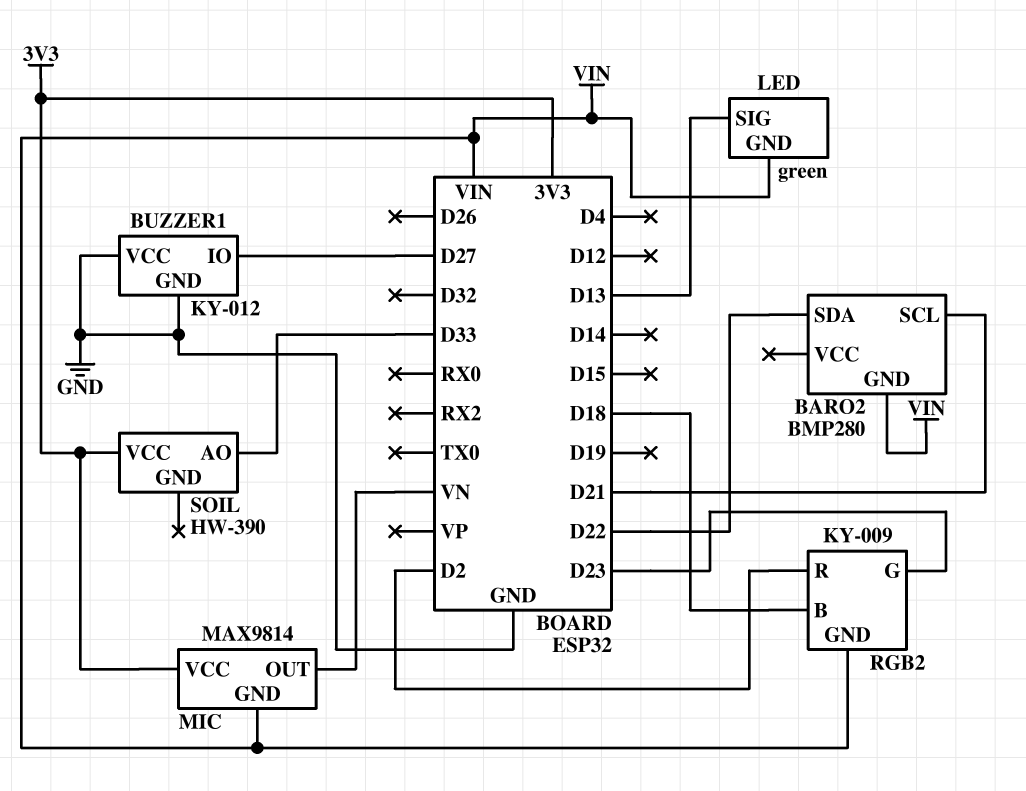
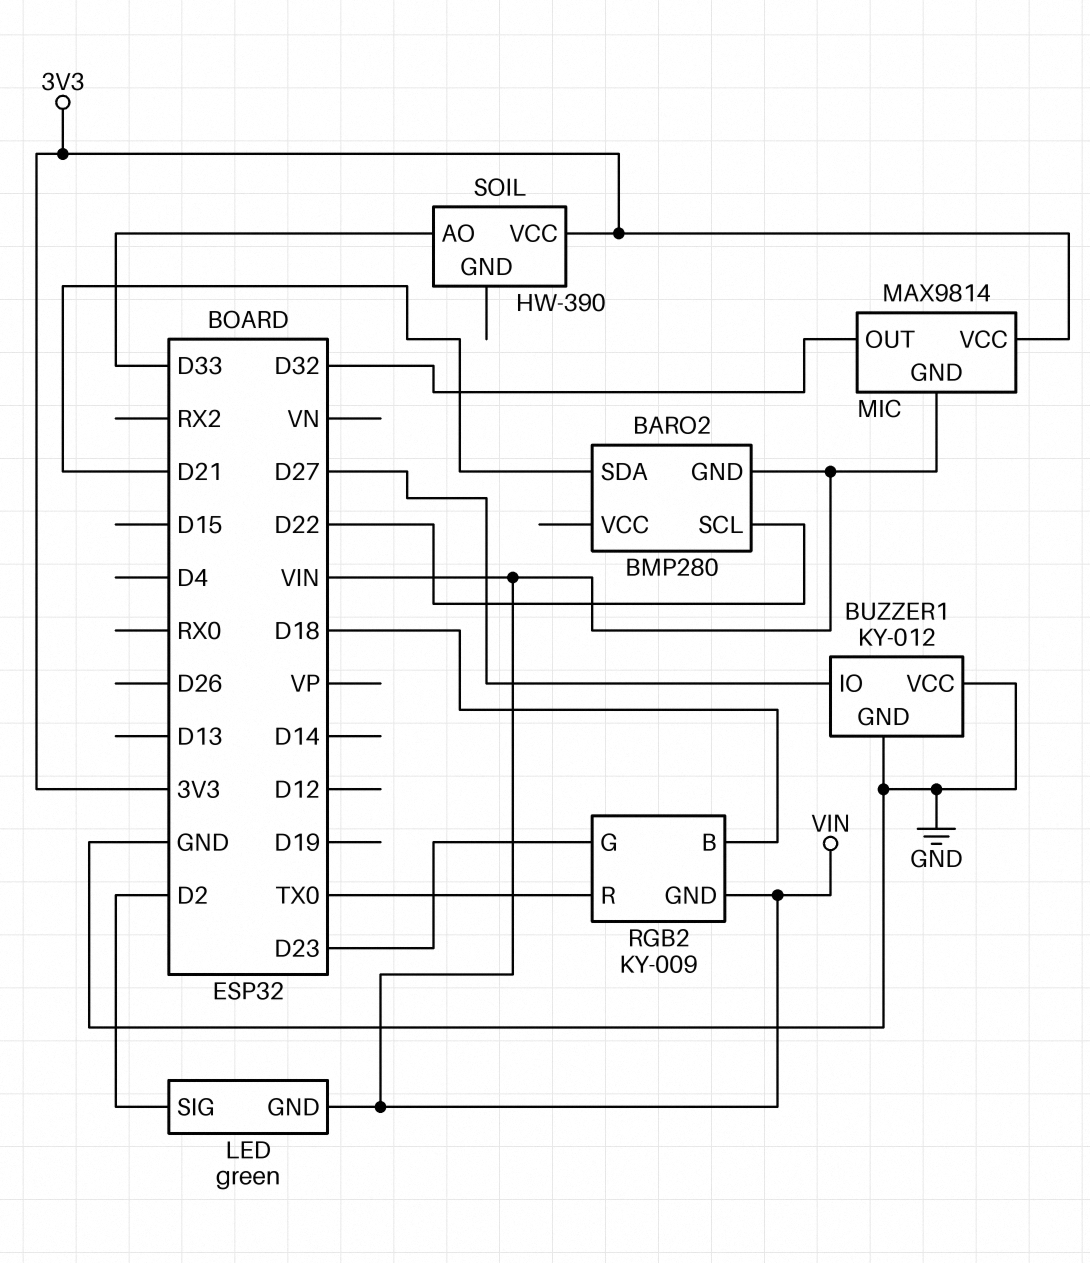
BARO2 pin SCL: D21 -> D22
BARO2 pin SDA: D22 -> D21
LED pin SIG: D13 -> D2
MIC pin OUT: VN -> D32
RGB2 pin R: D2 -> TX0

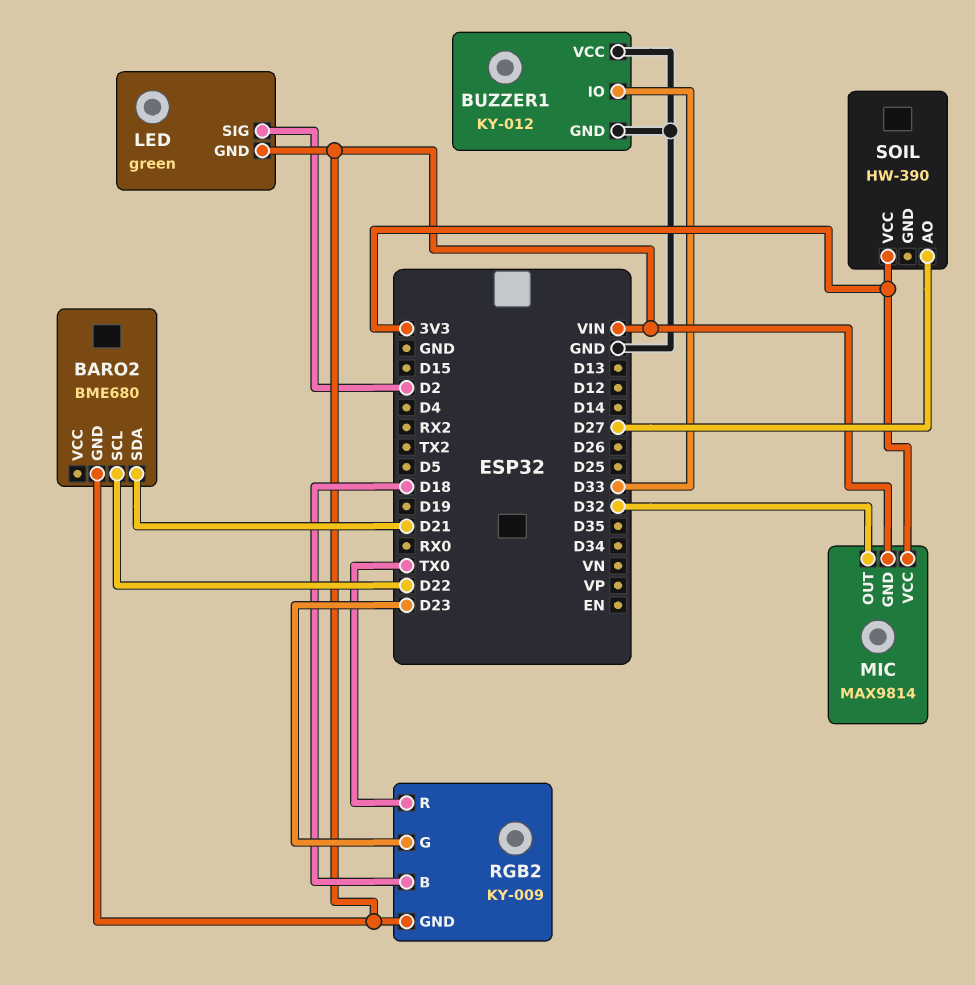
BARO2: BMP280 -> BME680
BUZZER1 pin IO: D27 -> D33
SOIL pin AO: D33 -> D27

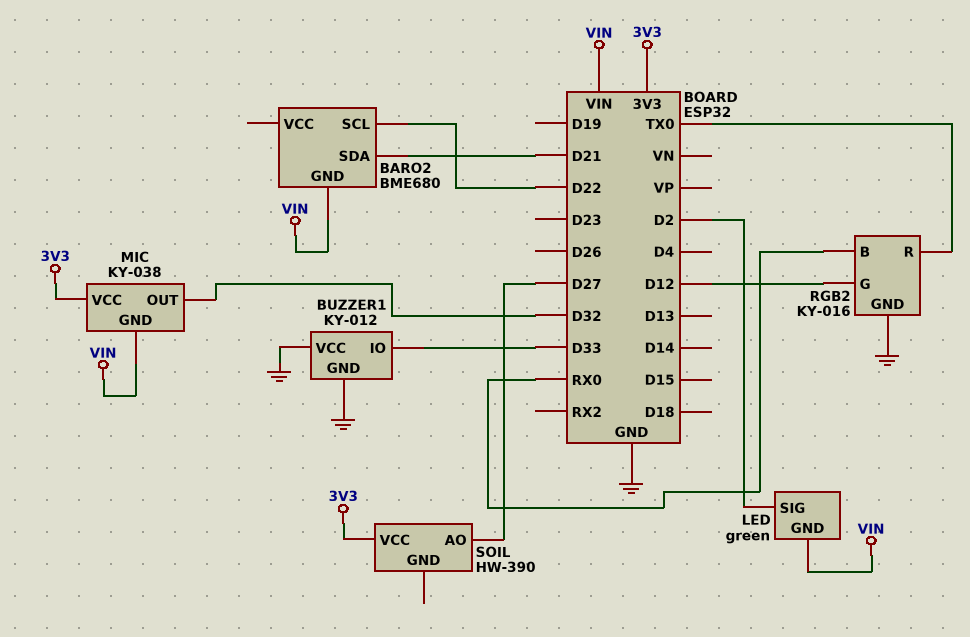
MIC: MAX9814 -> KY-038
RGB2: KY-009 -> KY-016
RGB2 pin B: D18 -> RX0
RGB2 pin G: D23 -> D12
RGB2 pin GND: VIN -> GND

